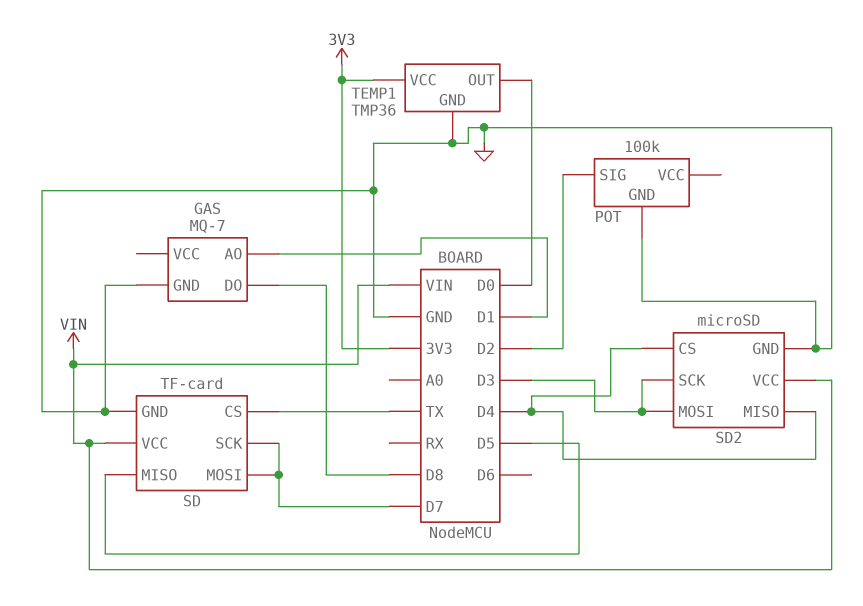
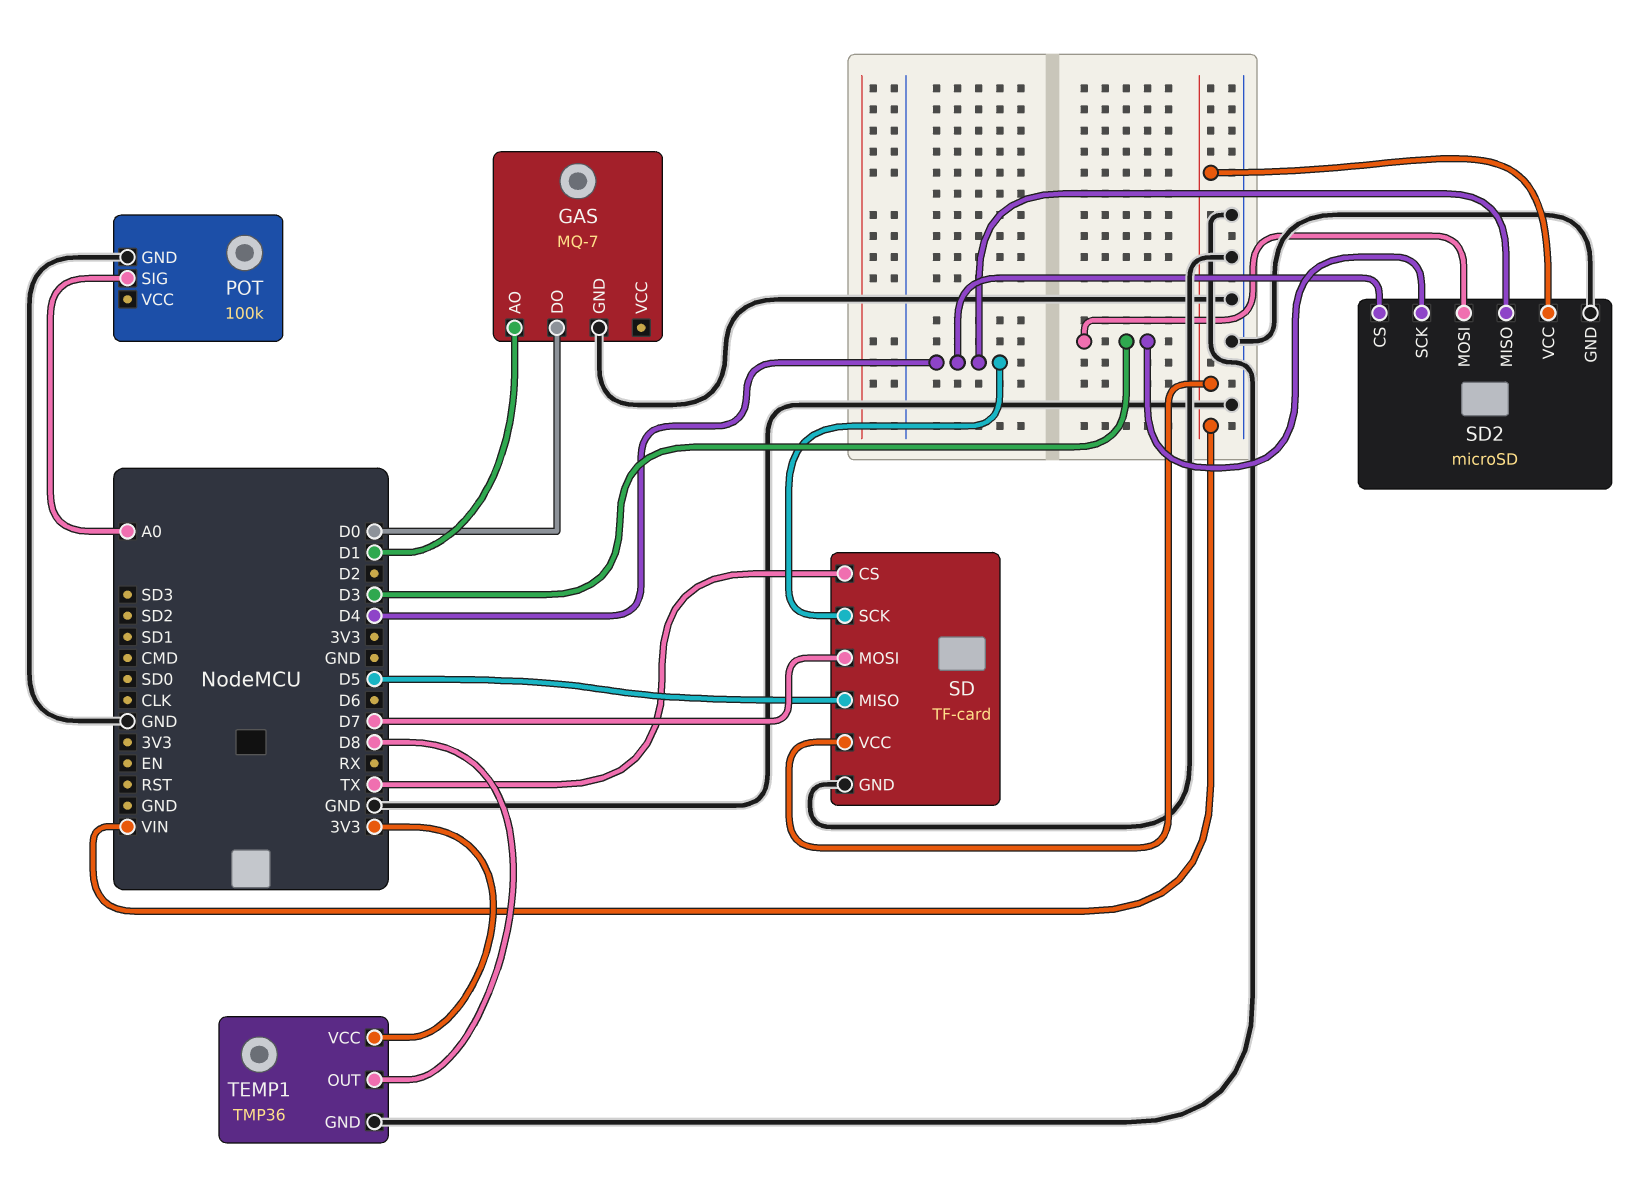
GAS pin DO: D8 -> D0
POT pin SIG: D2 -> A0
SD pin SCK: D7 -> D4
TEMP1 pin OUT: D0 -> D8

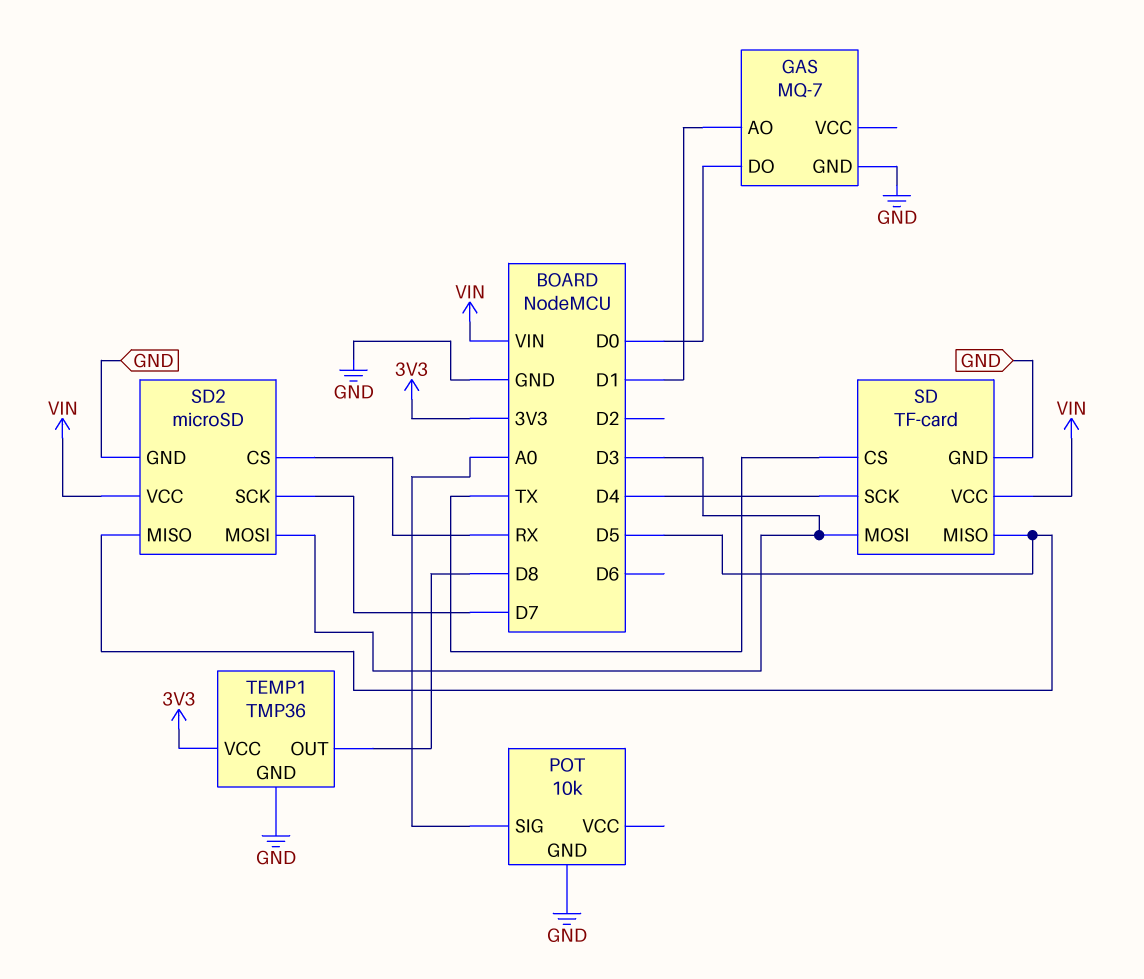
POT: 100k -> 10k
SD pin MOSI: D7 -> D3
SD2 pin CS: D4 -> RX
SD2 pin MISO: D4 -> D5
SD2 pin SCK: D3 -> D7

